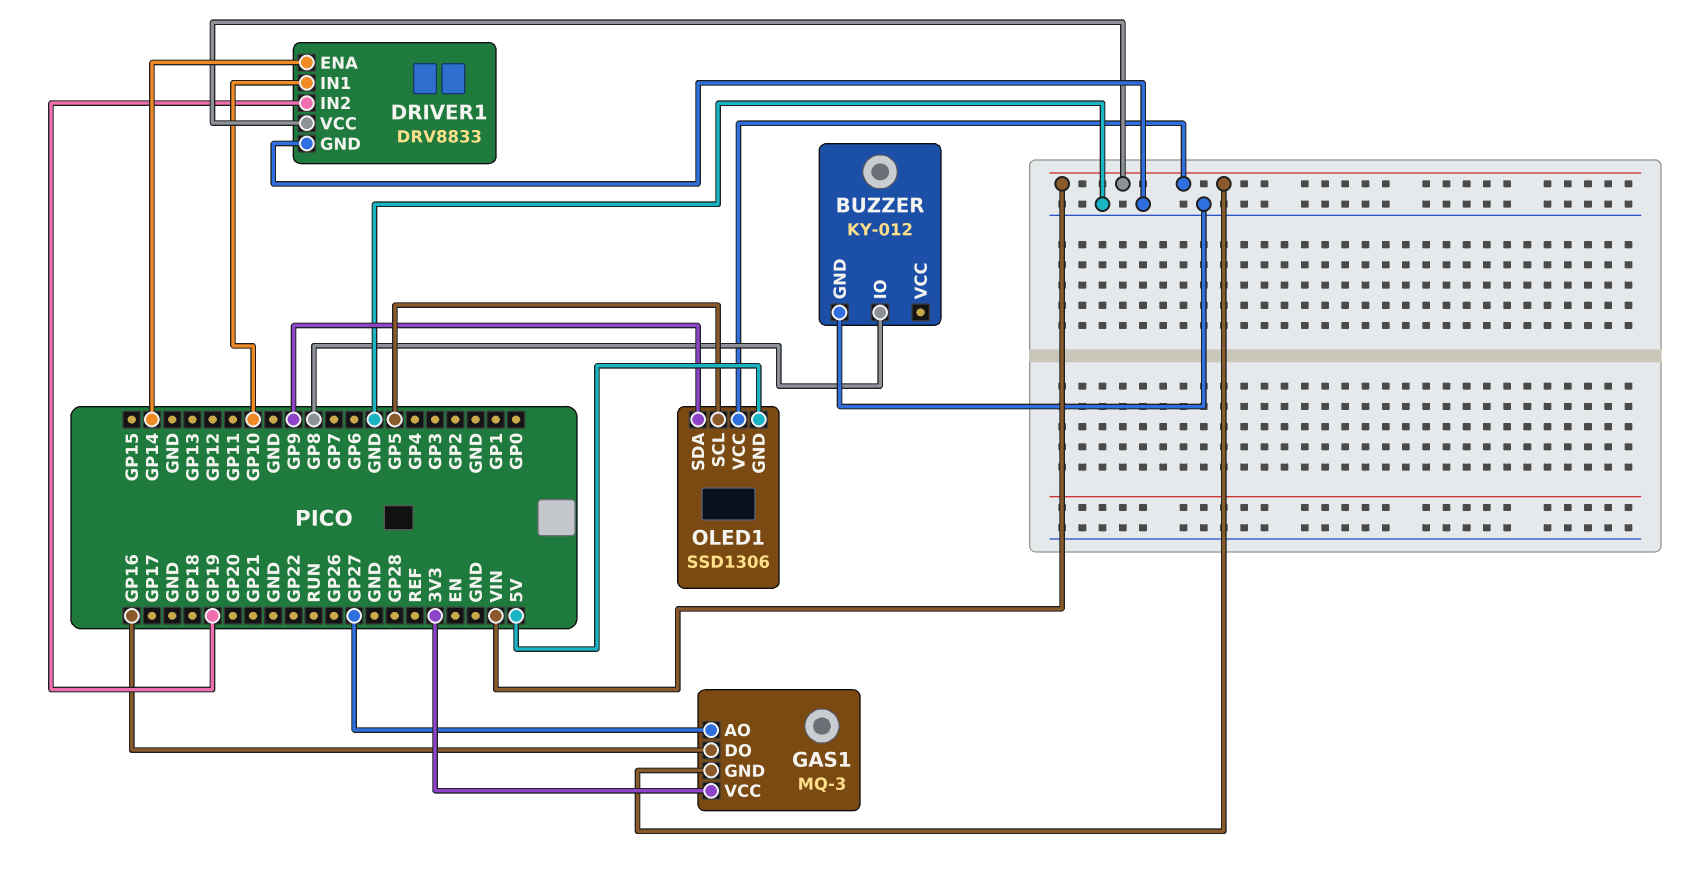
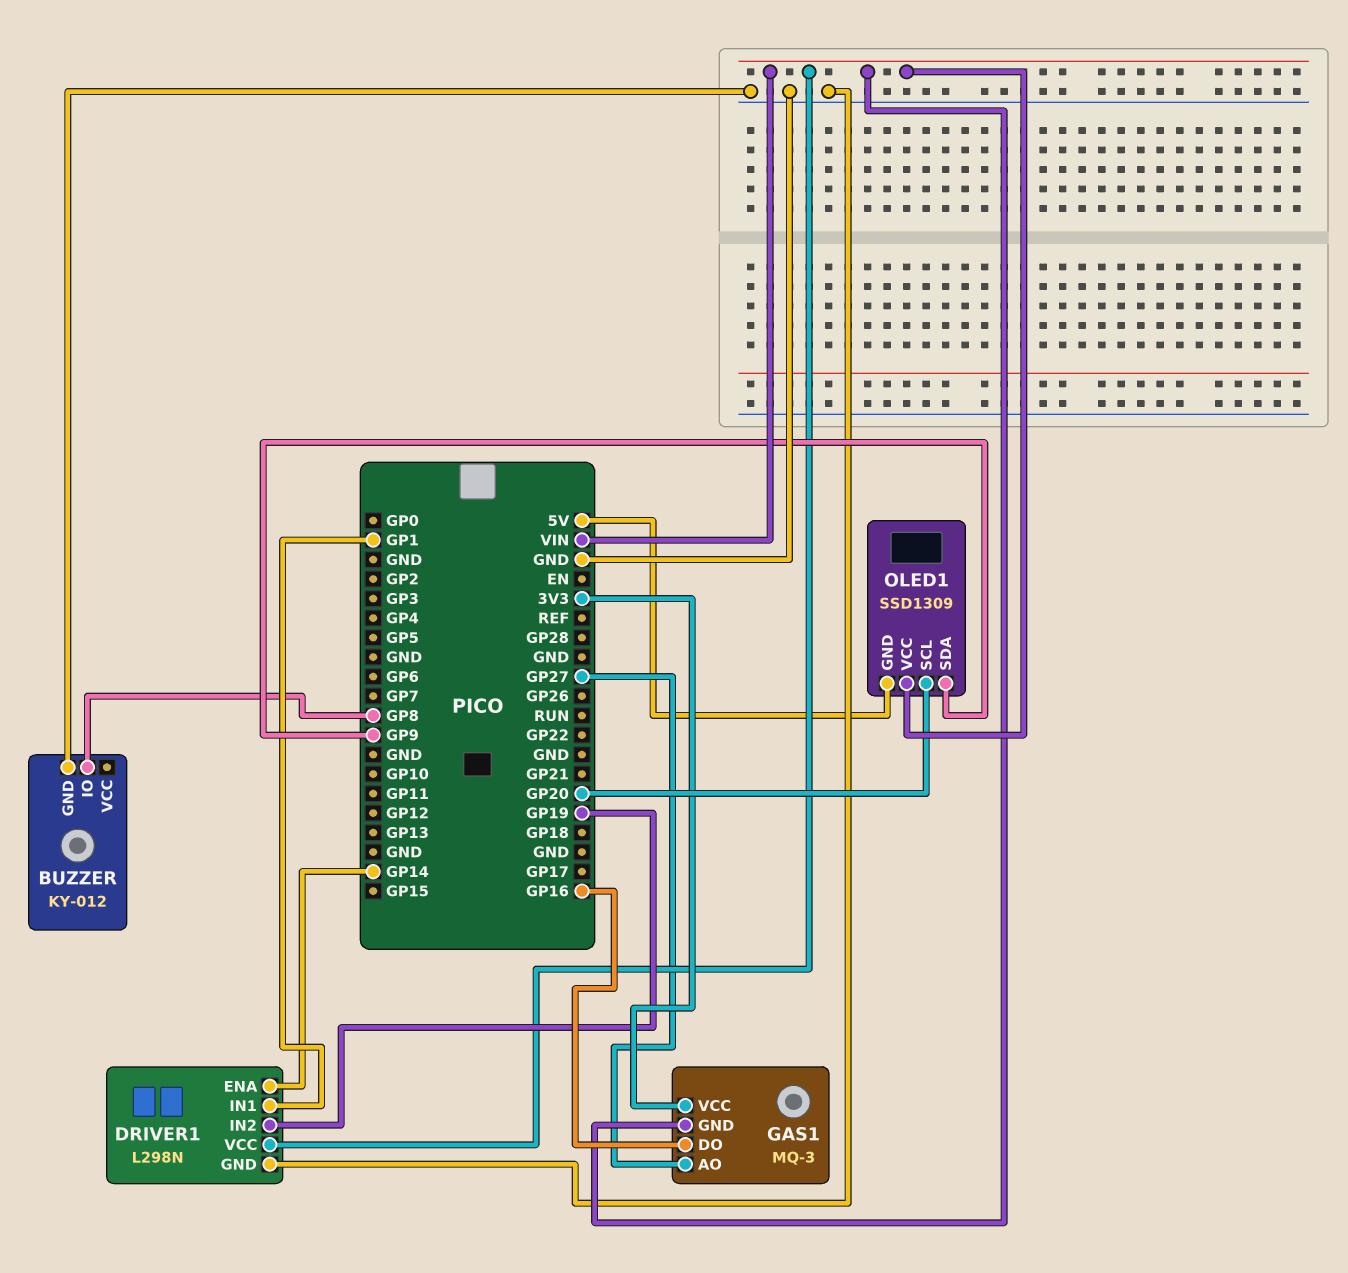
DRIVER1: DRV8833 -> L298N
DRIVER1 pin IN1: GP10 -> GP1
OLED1: SSD1306 -> SSD1309
OLED1 pin SCL: GP5 -> GP20

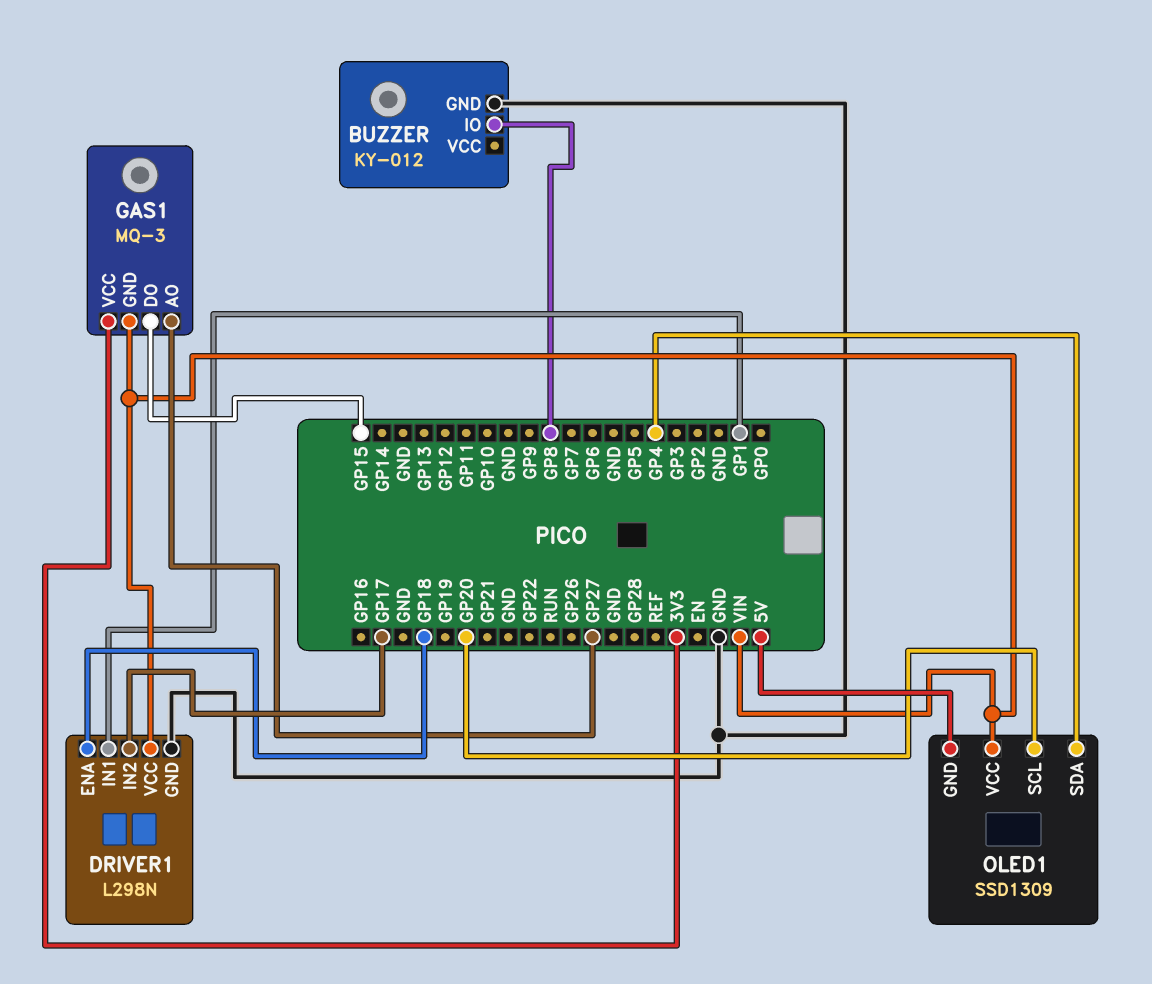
DRIVER1 pin ENA: GP14 -> GP18
DRIVER1 pin IN2: GP19 -> GP17
GAS1 pin DO: GP16 -> GP15
OLED1 pin SDA: GP9 -> GP4

